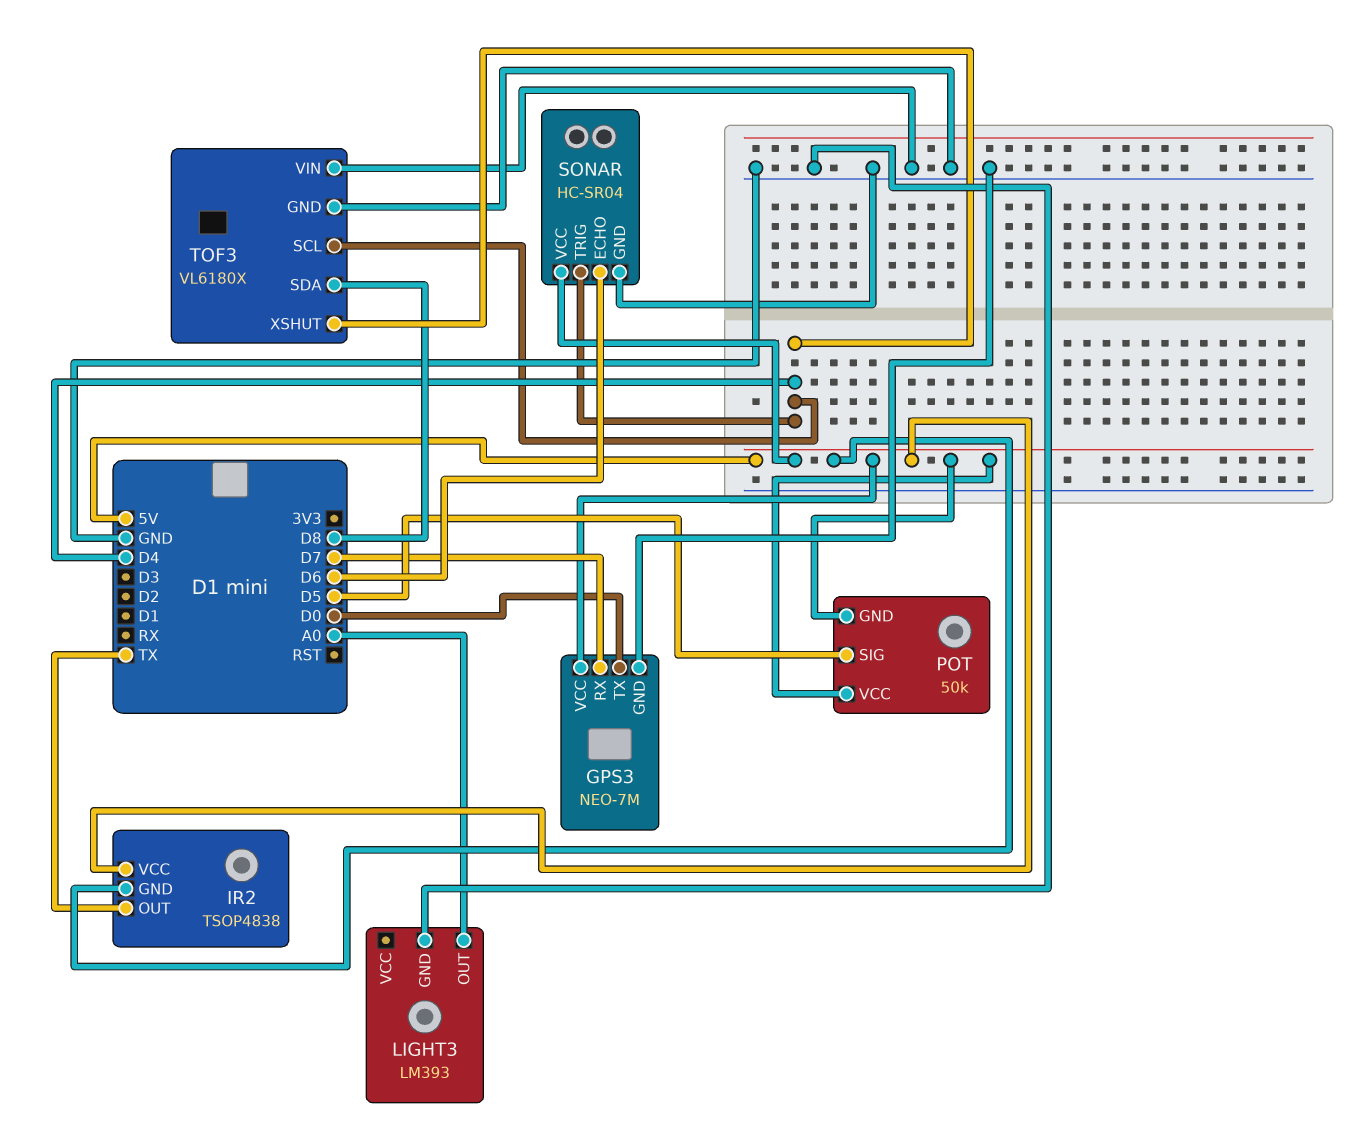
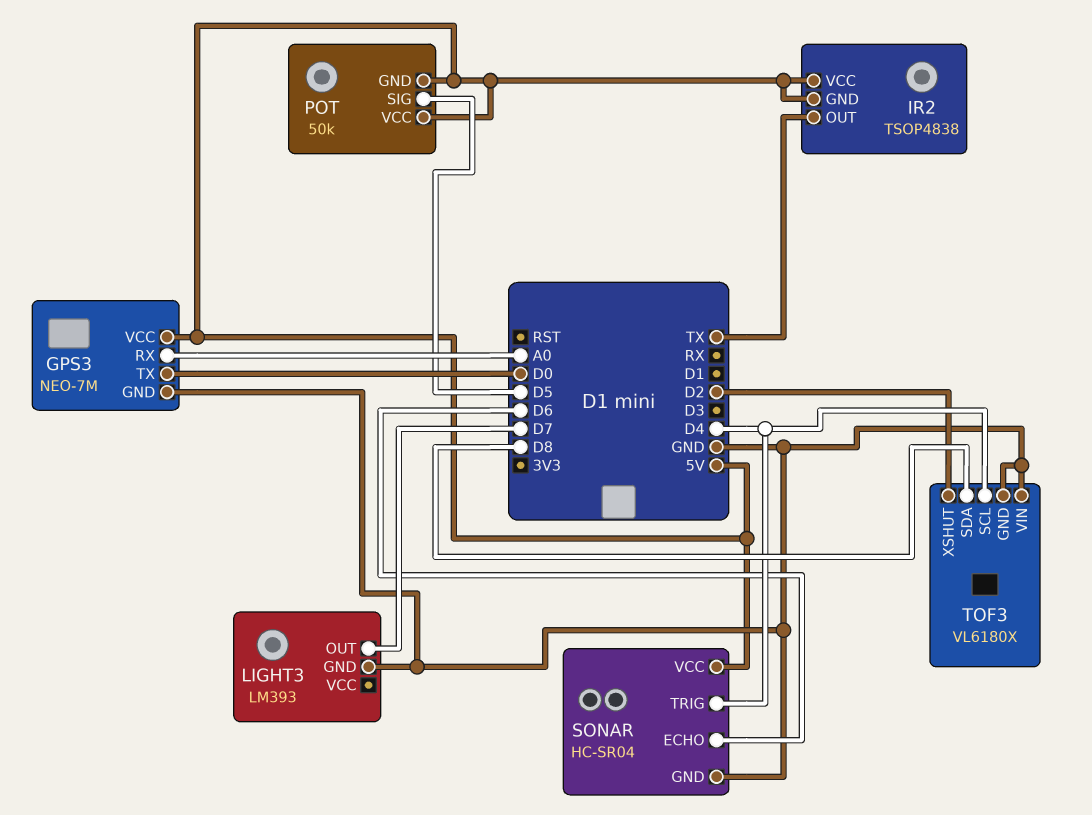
GPS3 pin RX: D7 -> A0
LIGHT3 pin OUT: A0 -> D7
TOF3 pin XSHUT: D4 -> D2

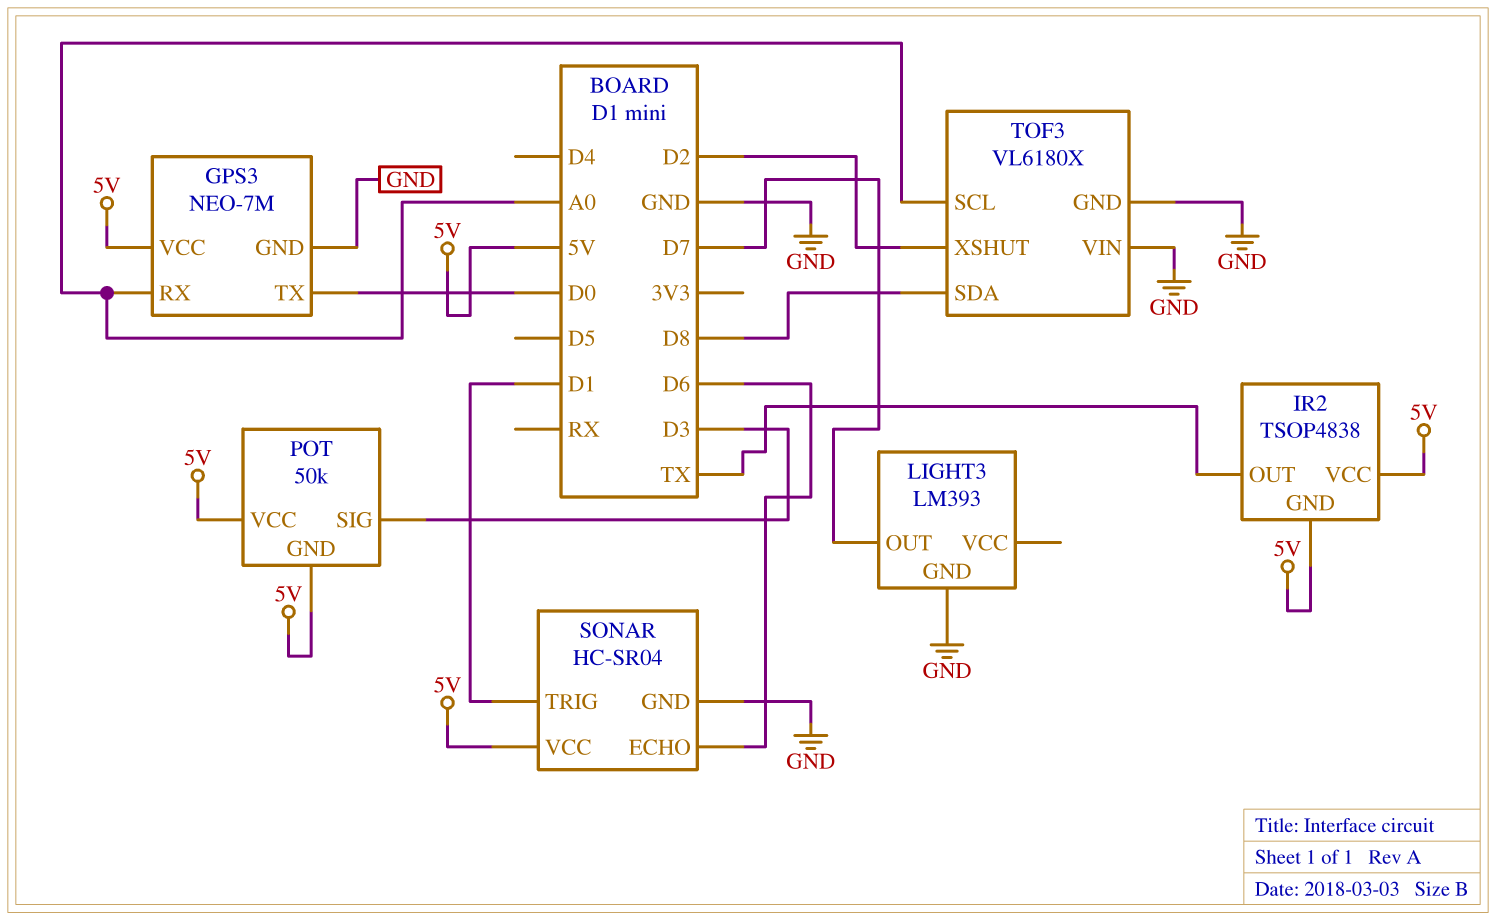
POT pin SIG: D5 -> D3
SONAR pin TRIG: D4 -> D1
TOF3 pin SCL: D4 -> A0

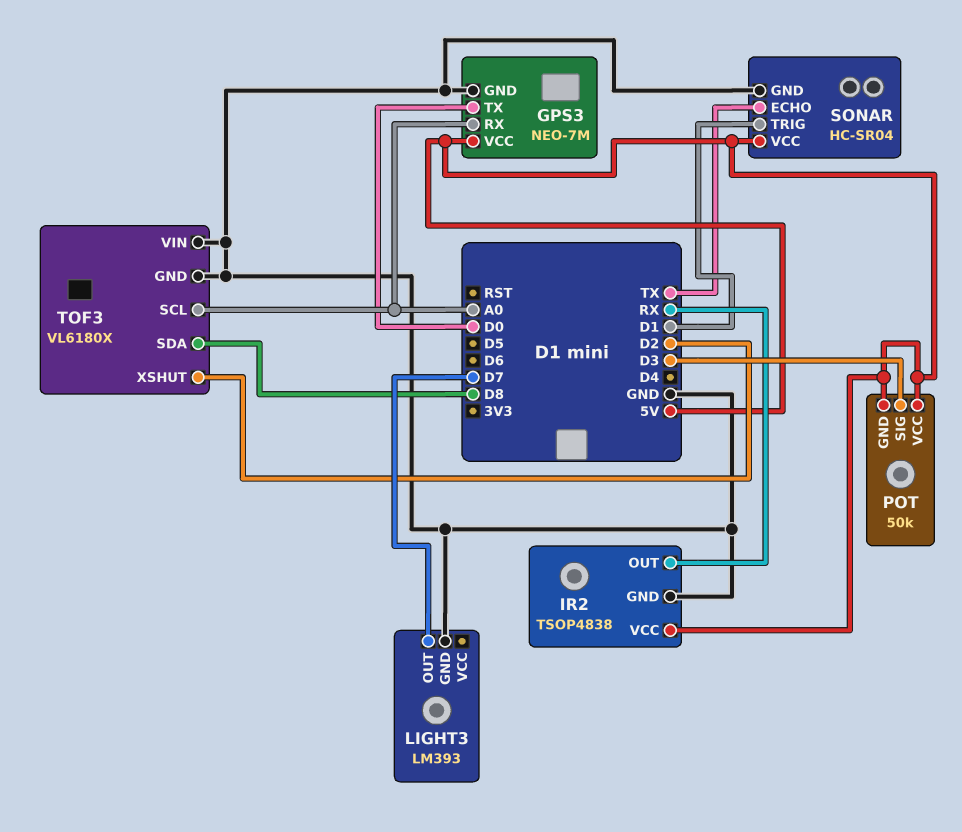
IR2 pin GND: 5V -> GND
IR2 pin OUT: TX -> RX
SONAR pin ECHO: D6 -> TX

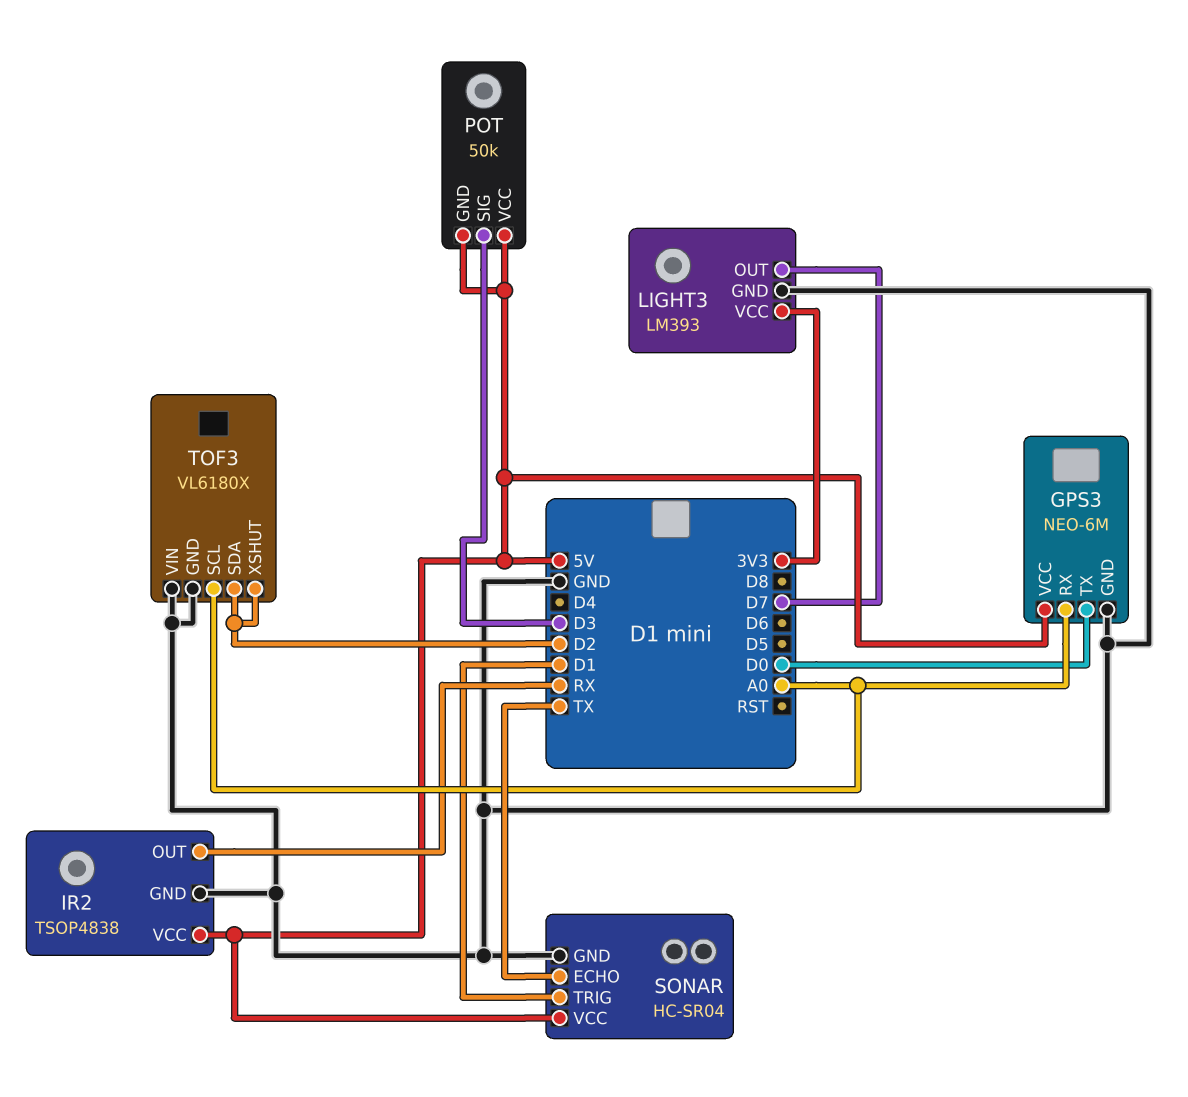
GPS3: NEO-7M -> NEO-6M
LIGHT3 pin VCC: none -> 3V3
TOF3 pin SDA: D8 -> D2

